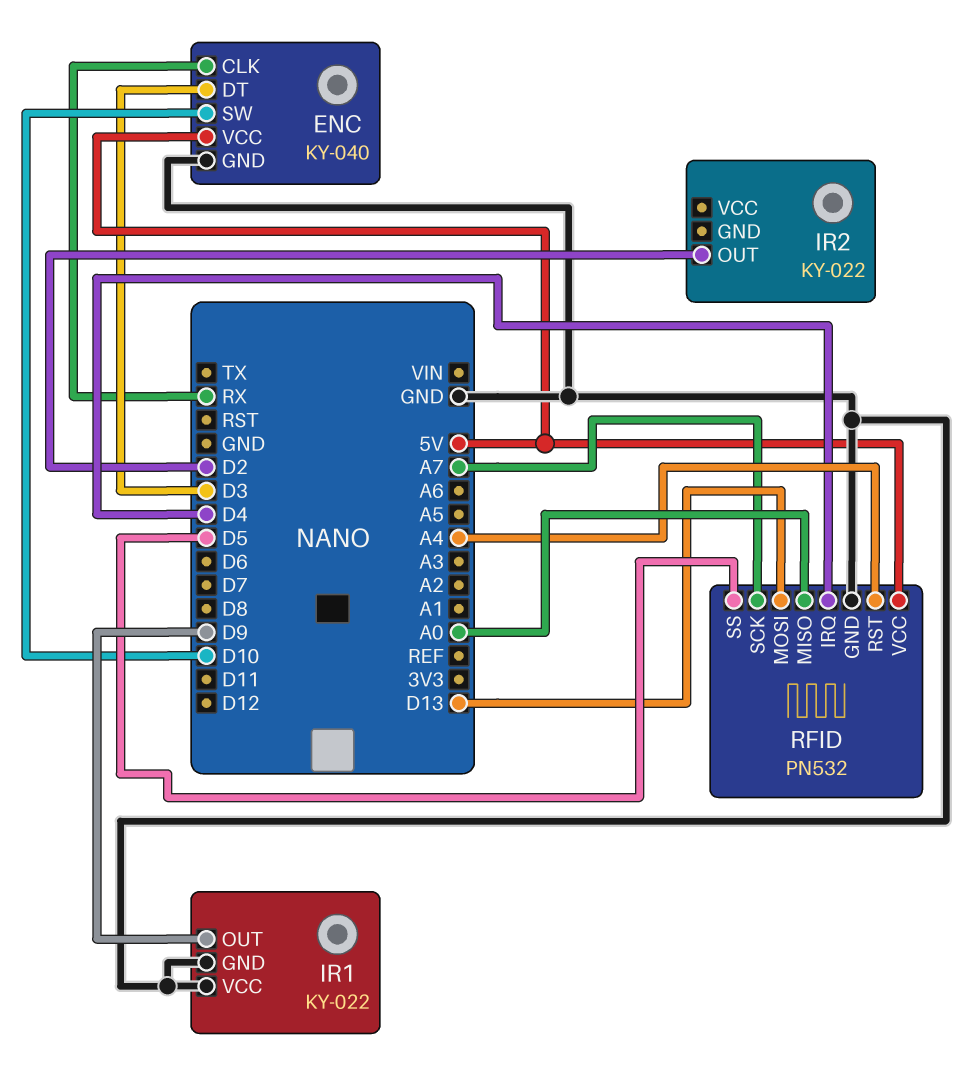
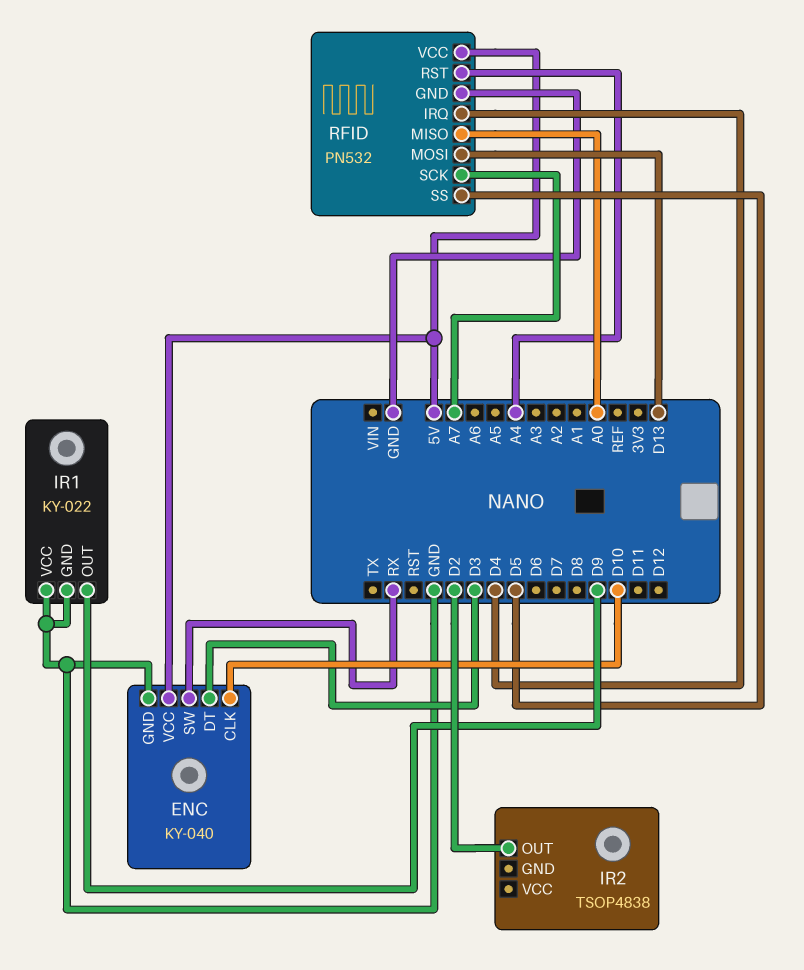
ENC pin CLK: RX -> D10
ENC pin SW: D10 -> RX
IR2: KY-022 -> TSOP4838

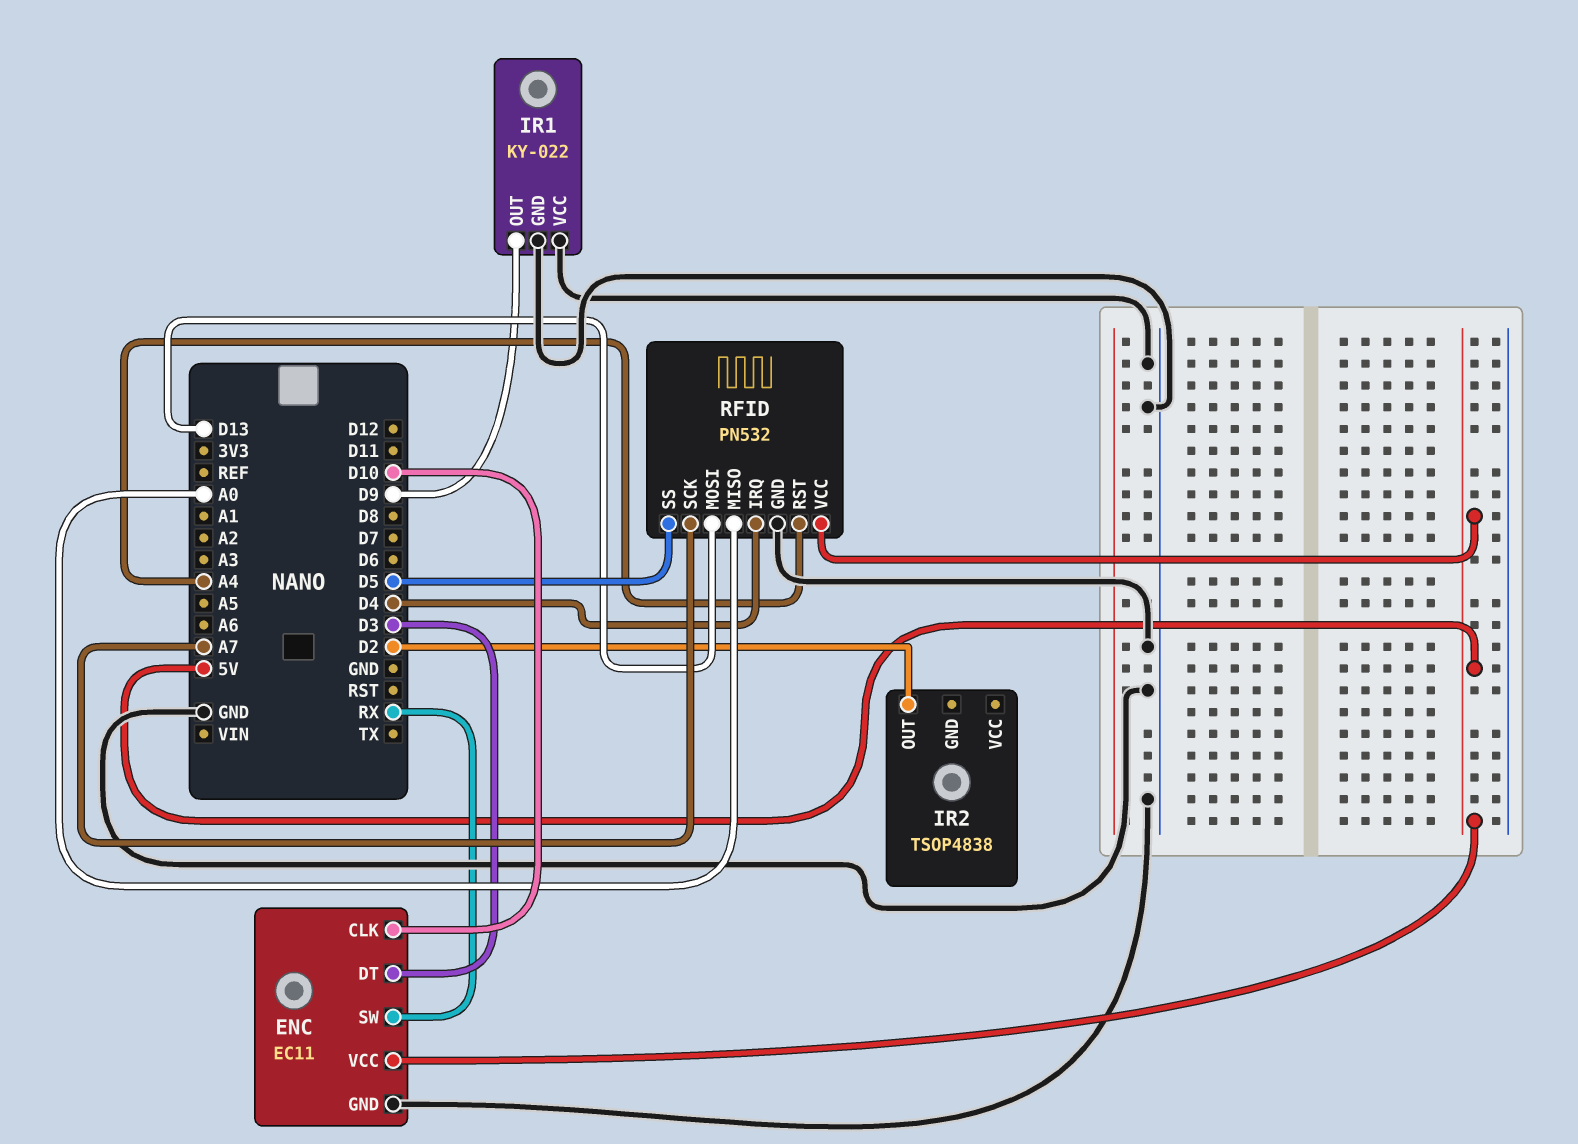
ENC: KY-040 -> EC11

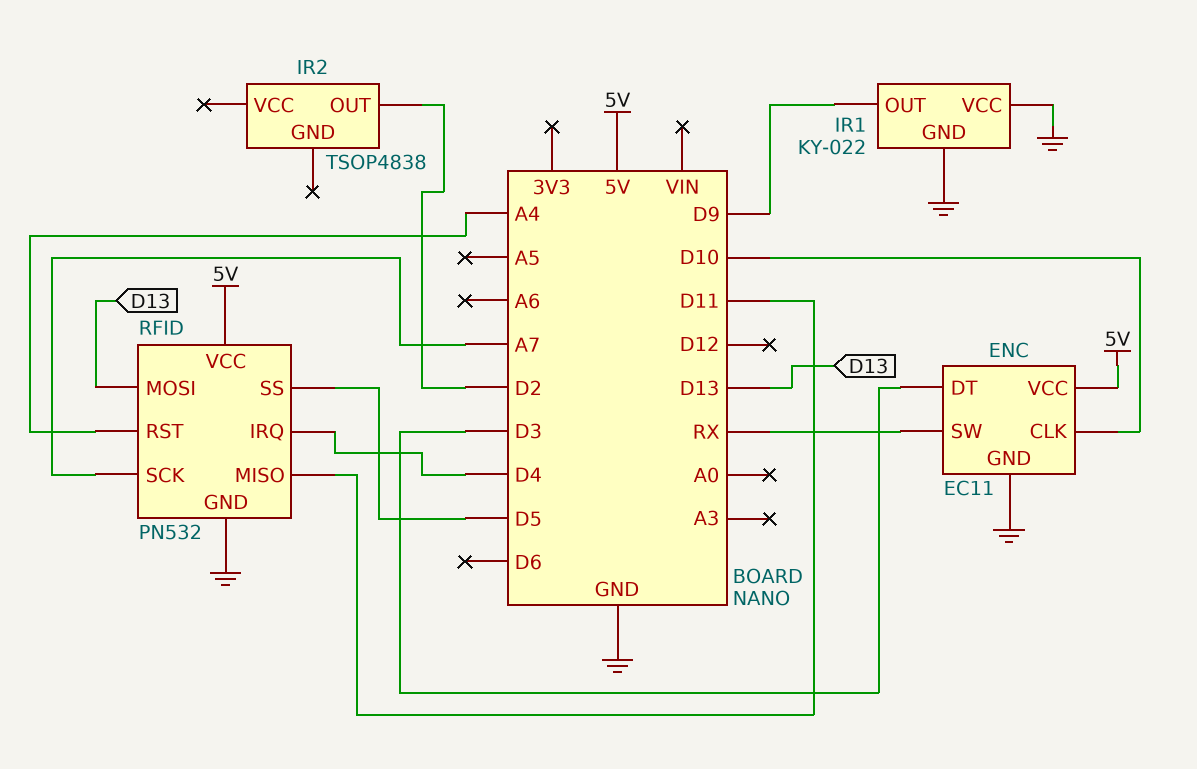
RFID pin MISO: A0 -> D11

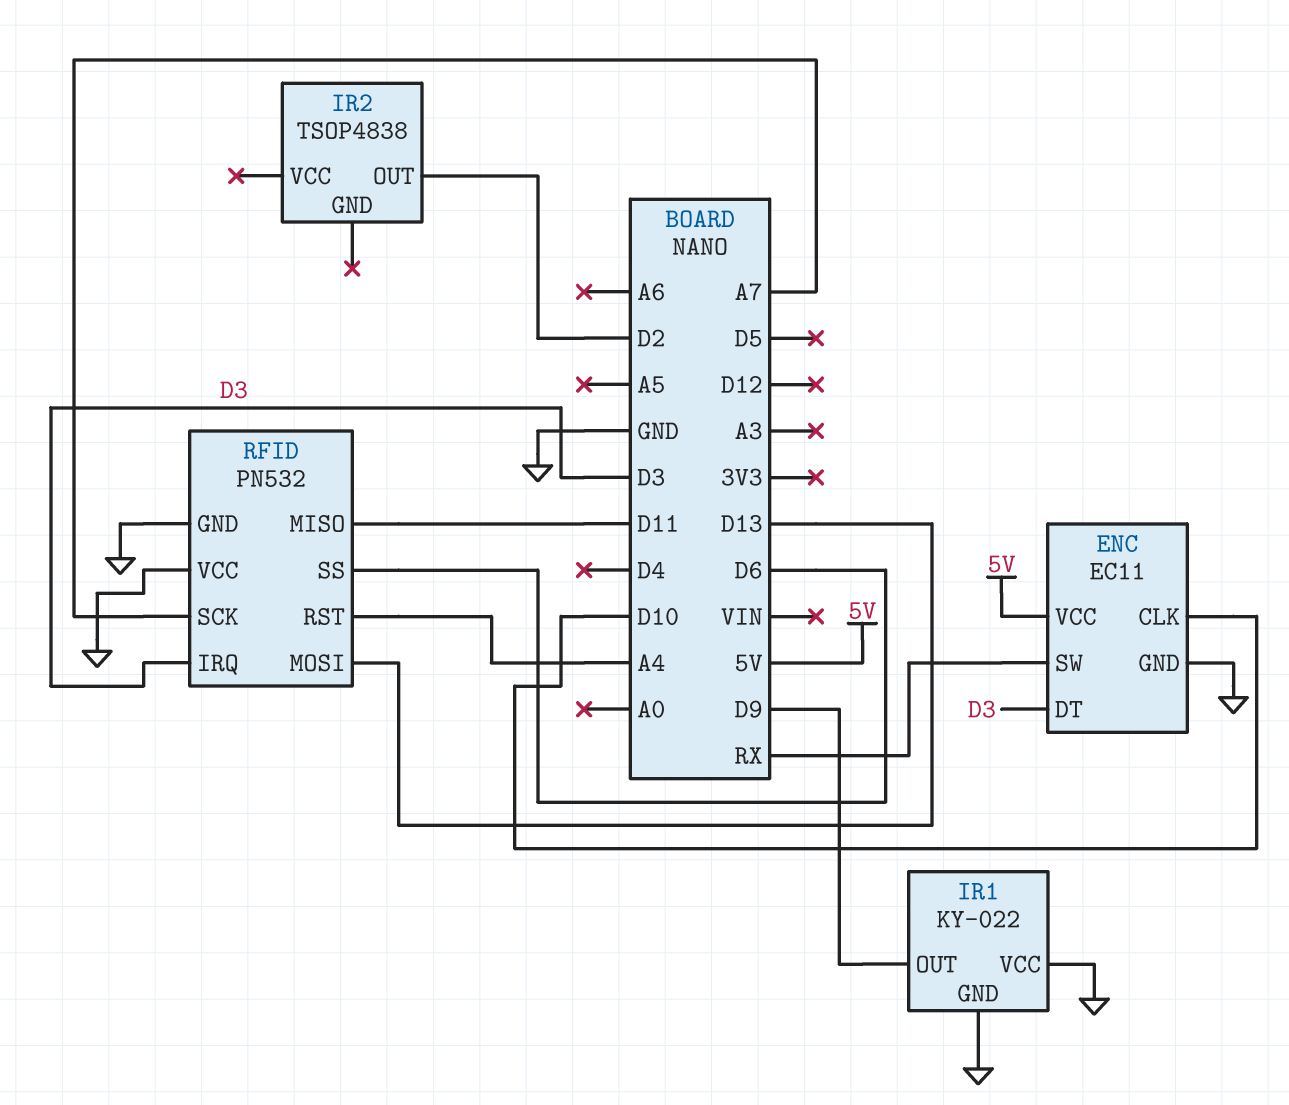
RFID pin IRQ: D4 -> D3
RFID pin SS: D5 -> D6
RFID pin VCC: 5V -> GND

